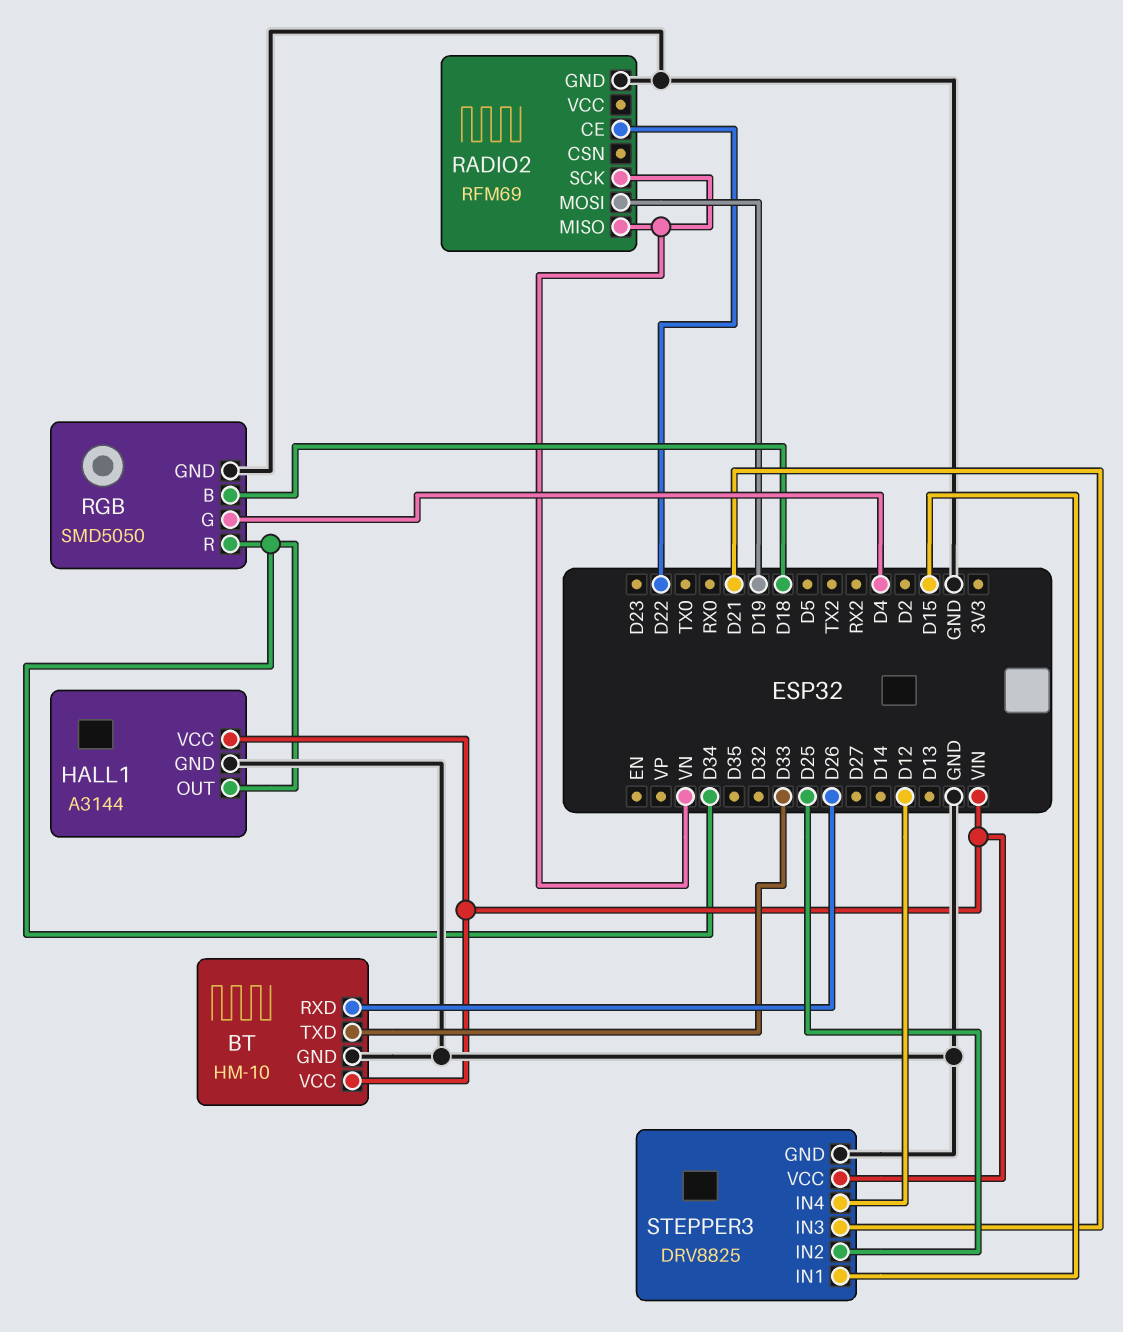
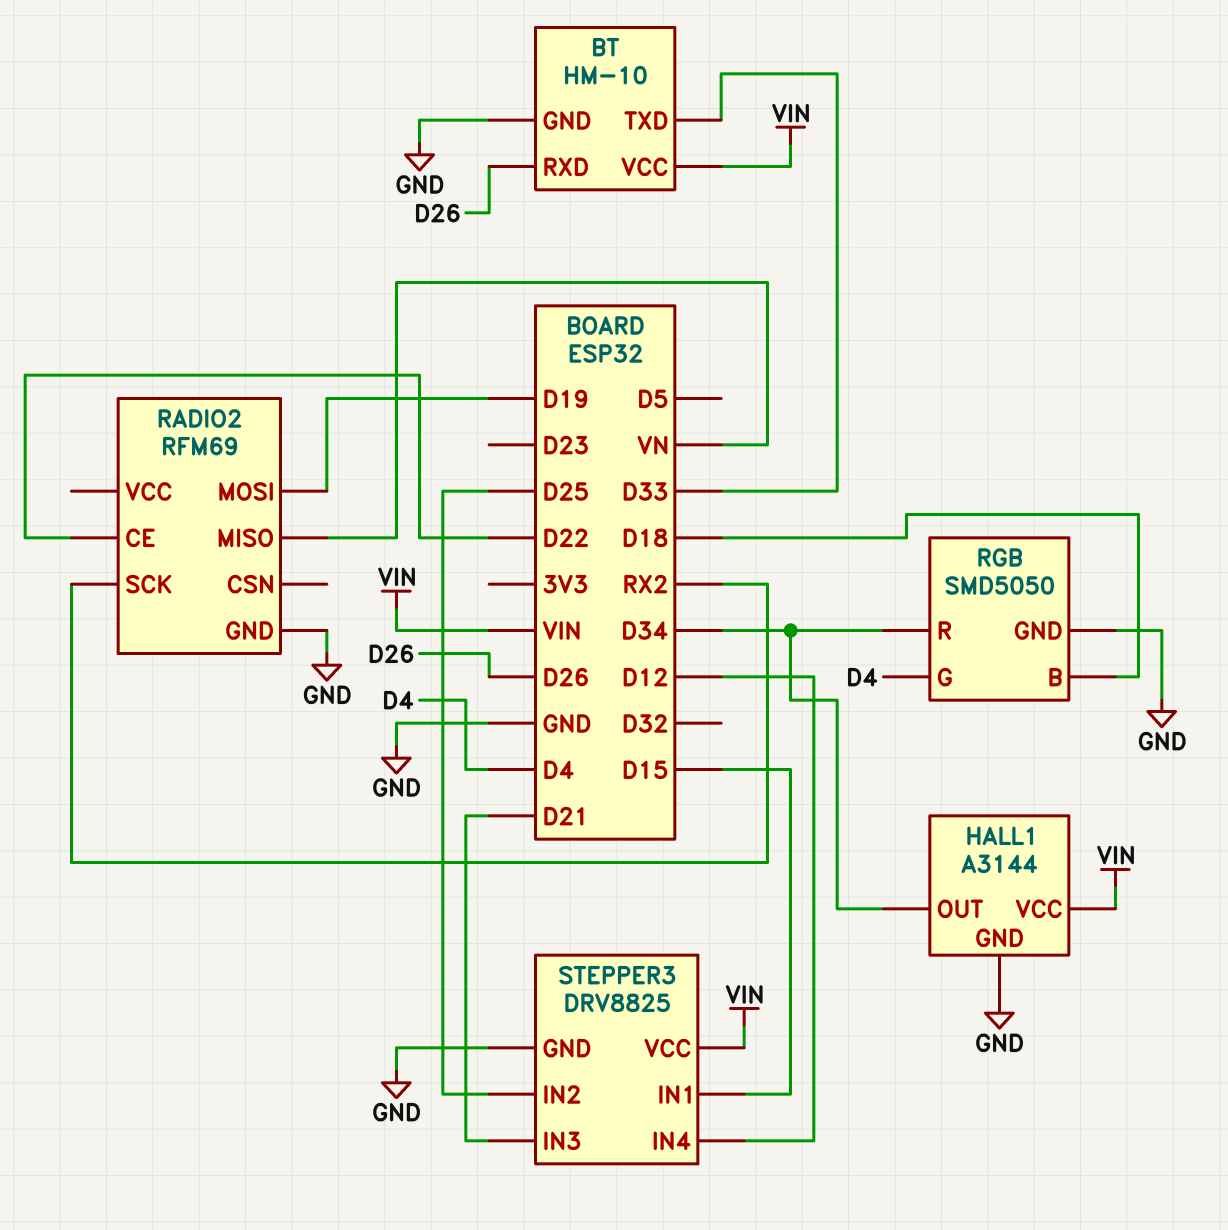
RADIO2 pin SCK: VN -> RX2

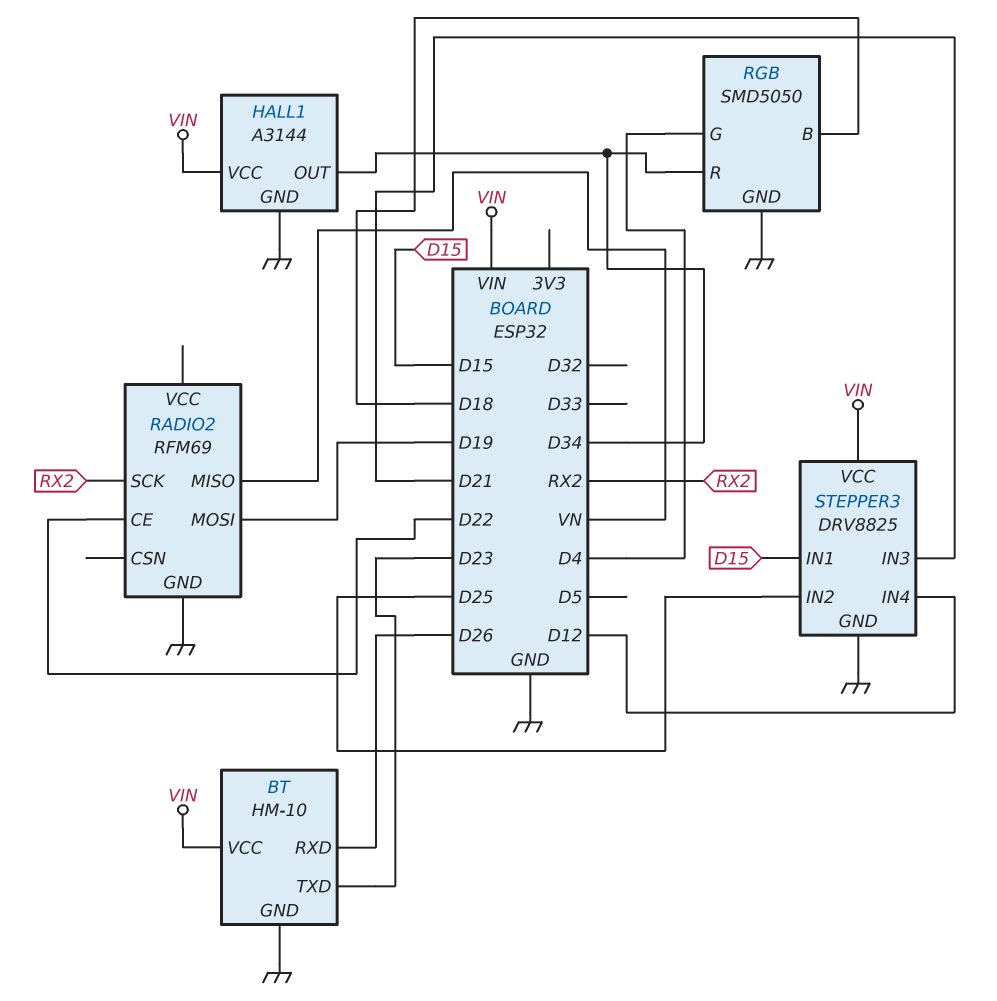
BT pin TXD: D33 -> D23

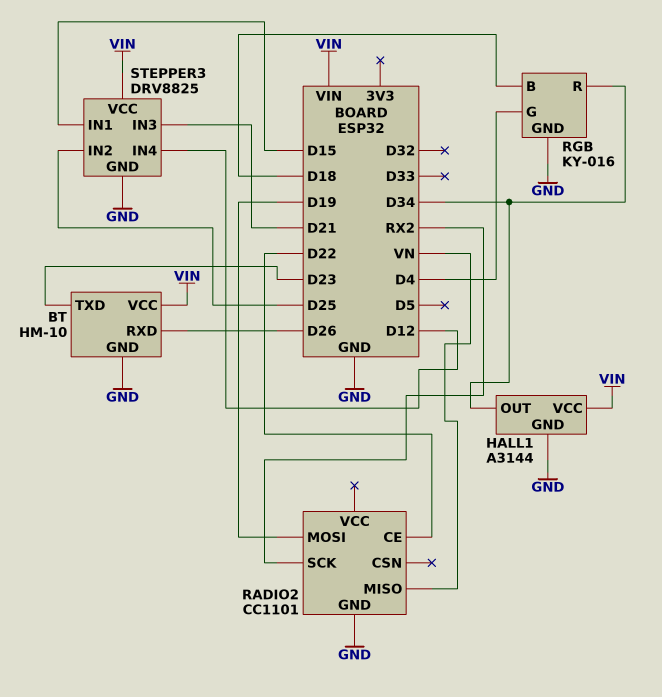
RADIO2: RFM69 -> CC1101
RGB: SMD5050 -> KY-016

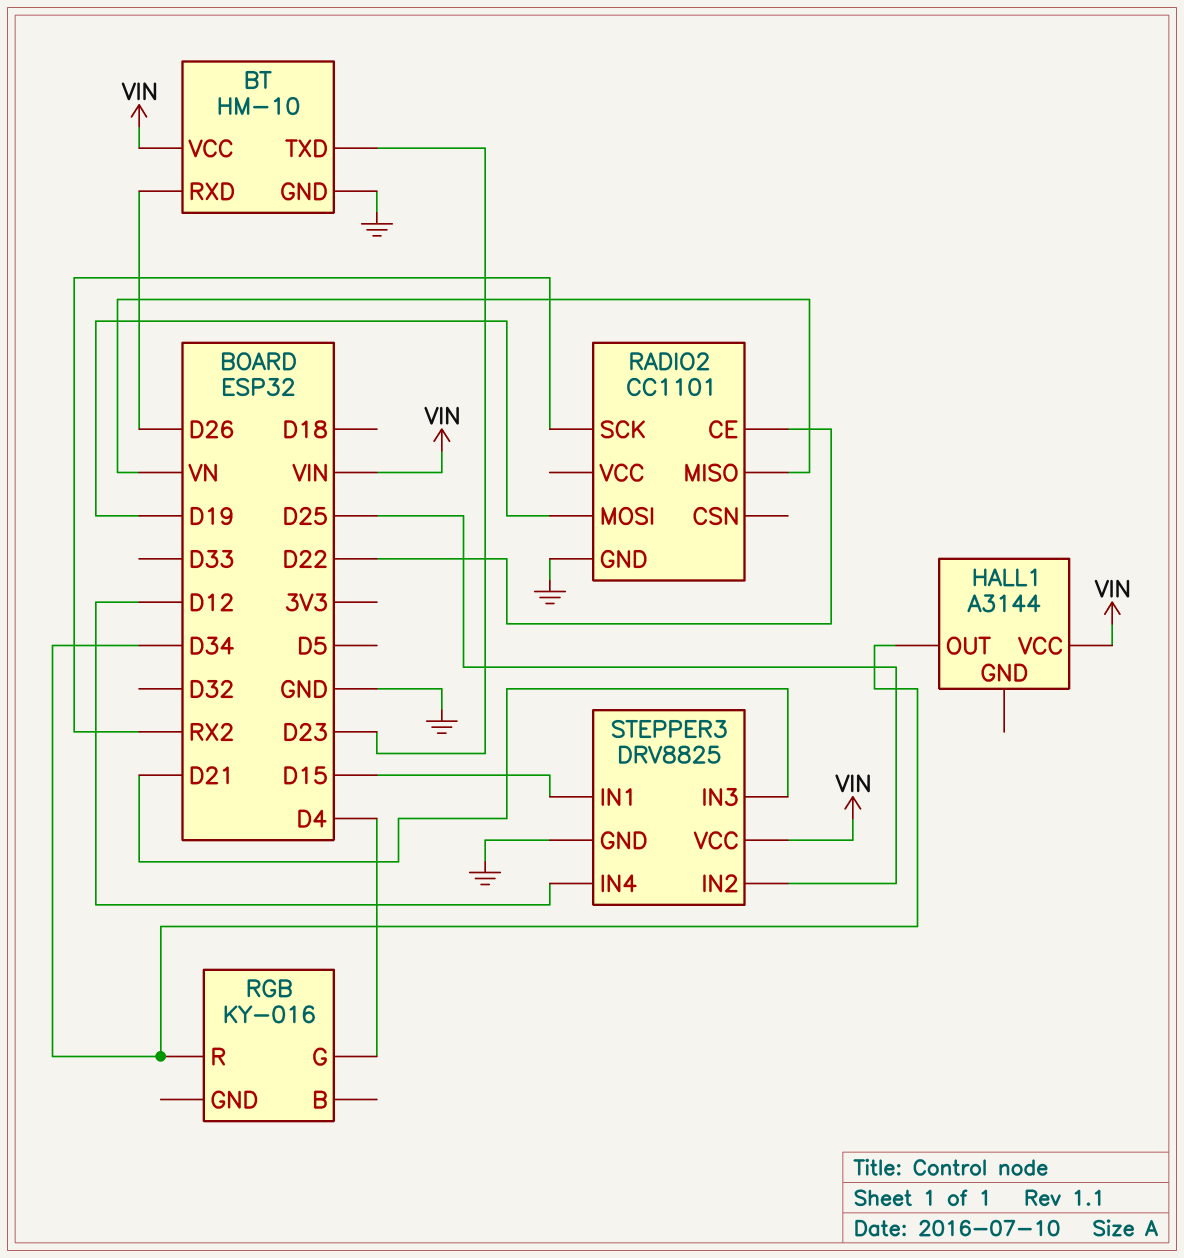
HALL1 pin GND: GND -> none
RGB pin B: D18 -> none
RGB pin GND: GND -> none

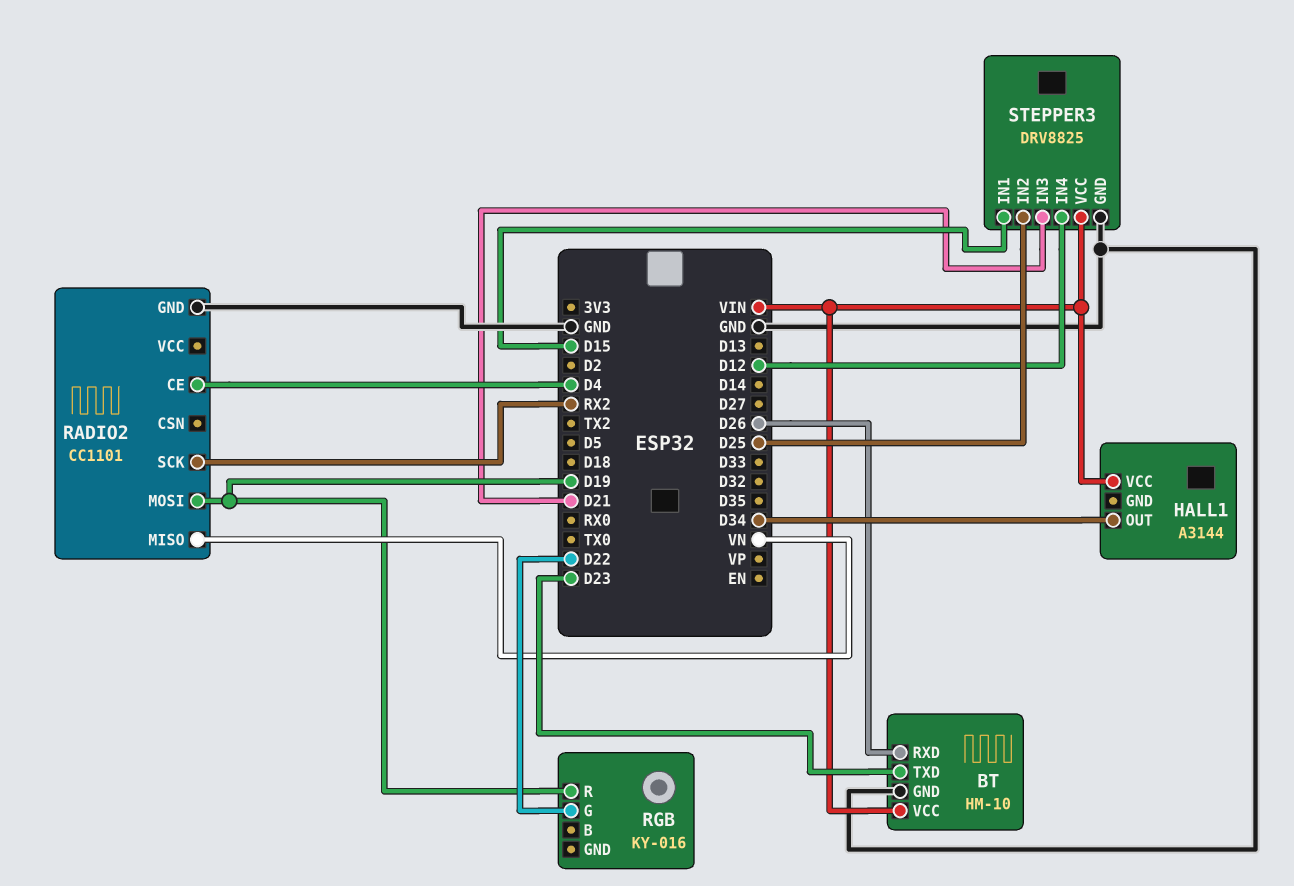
RADIO2 pin CE: D22 -> D4
RGB pin G: D4 -> D22
RGB pin R: D34 -> D19

